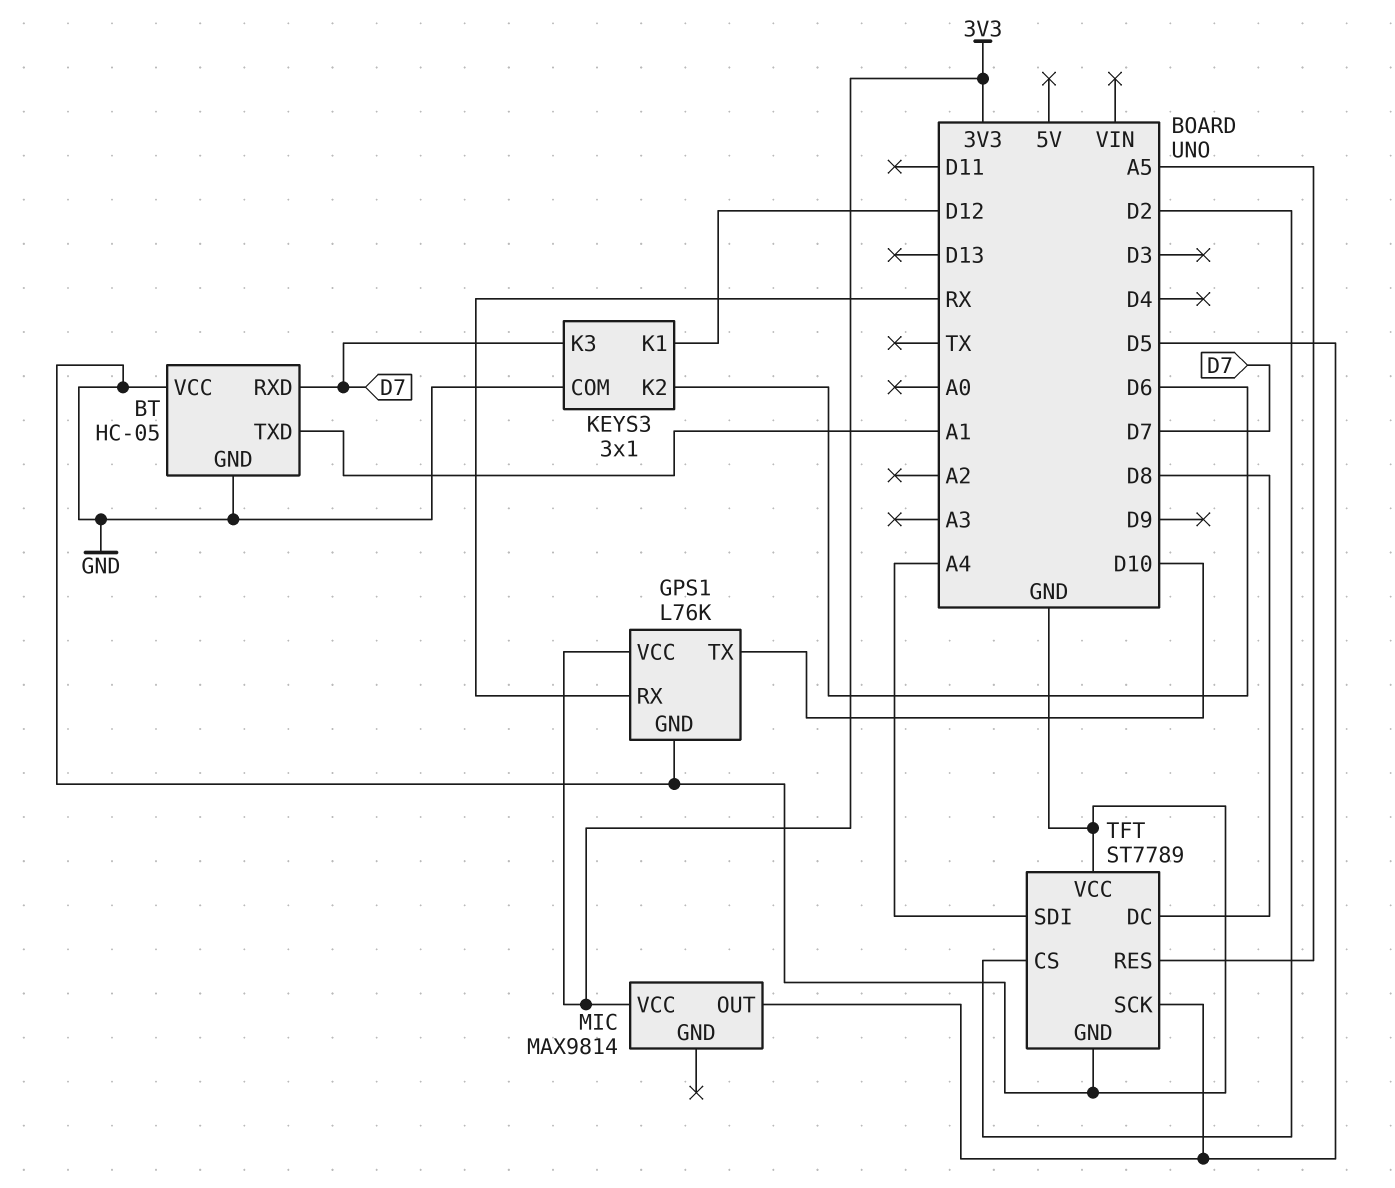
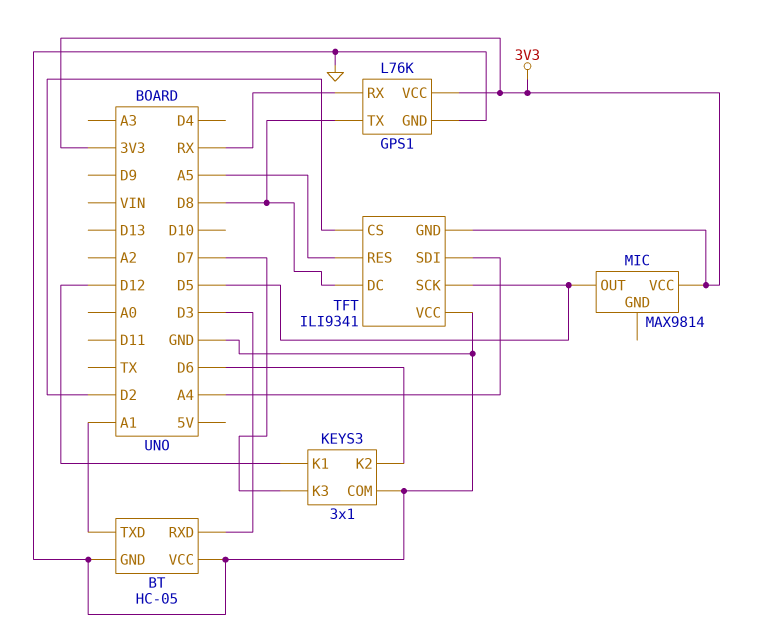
BT pin RXD: D7 -> D3
GPS1 pin TX: D10 -> D8
TFT: ST7789 -> ILI9341
TFT pin GND: GND -> 3V3

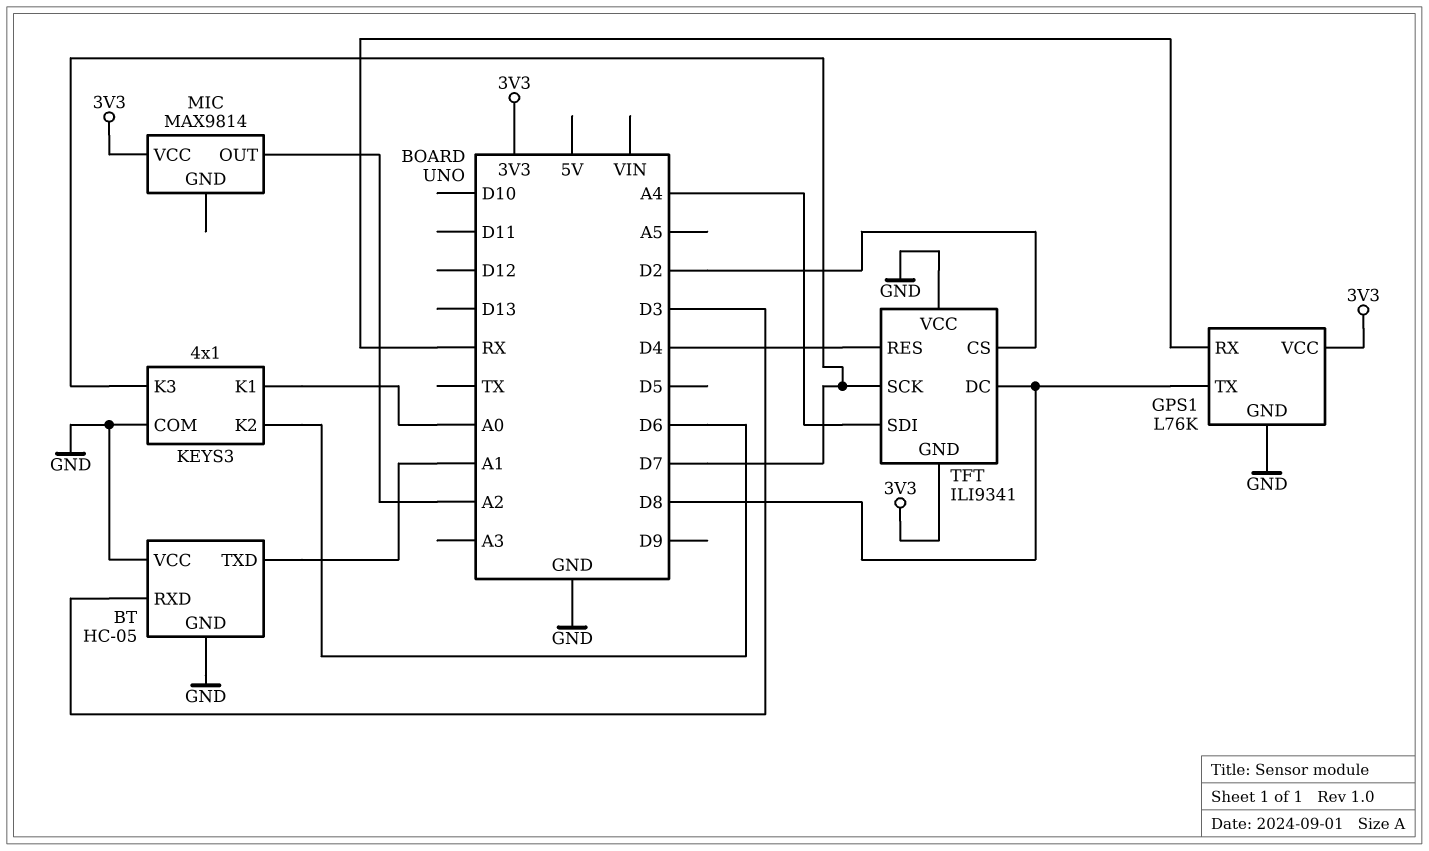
KEYS3: 3x1 -> 4x1
KEYS3 pin K1: D12 -> A0
MIC pin OUT: D5 -> A2
TFT pin RES: A5 -> D4
TFT pin SCK: D5 -> D7

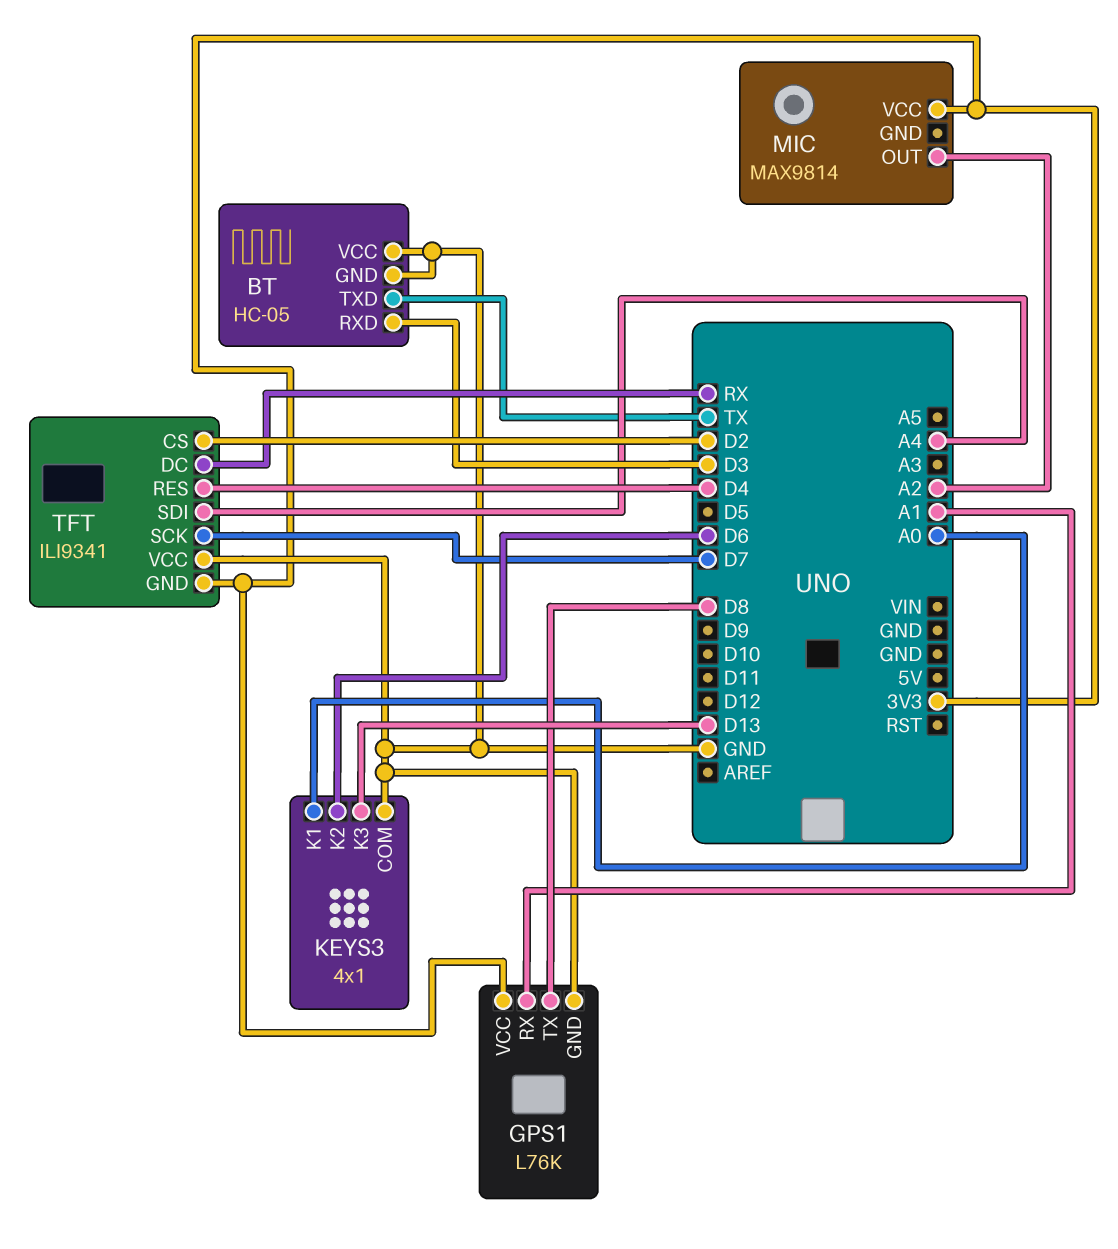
BT pin TXD: A1 -> TX
GPS1 pin RX: RX -> A1
KEYS3 pin K3: D7 -> D13
TFT pin DC: D8 -> RX

